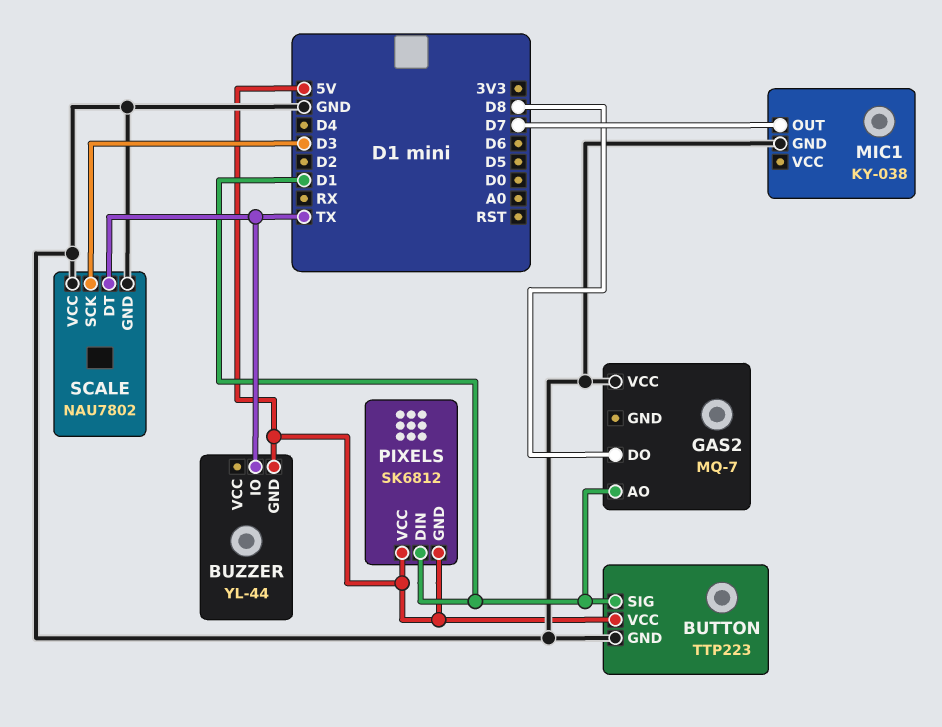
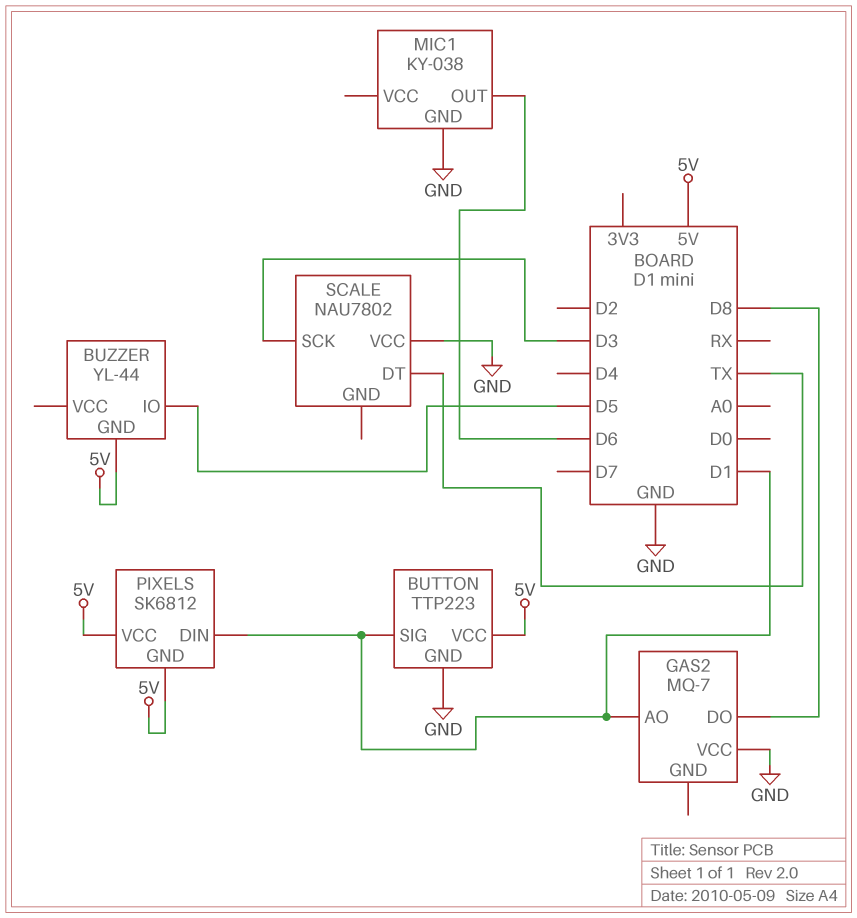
BUZZER pin IO: TX -> D5
MIC1 pin OUT: D7 -> D6
SCALE pin GND: GND -> none

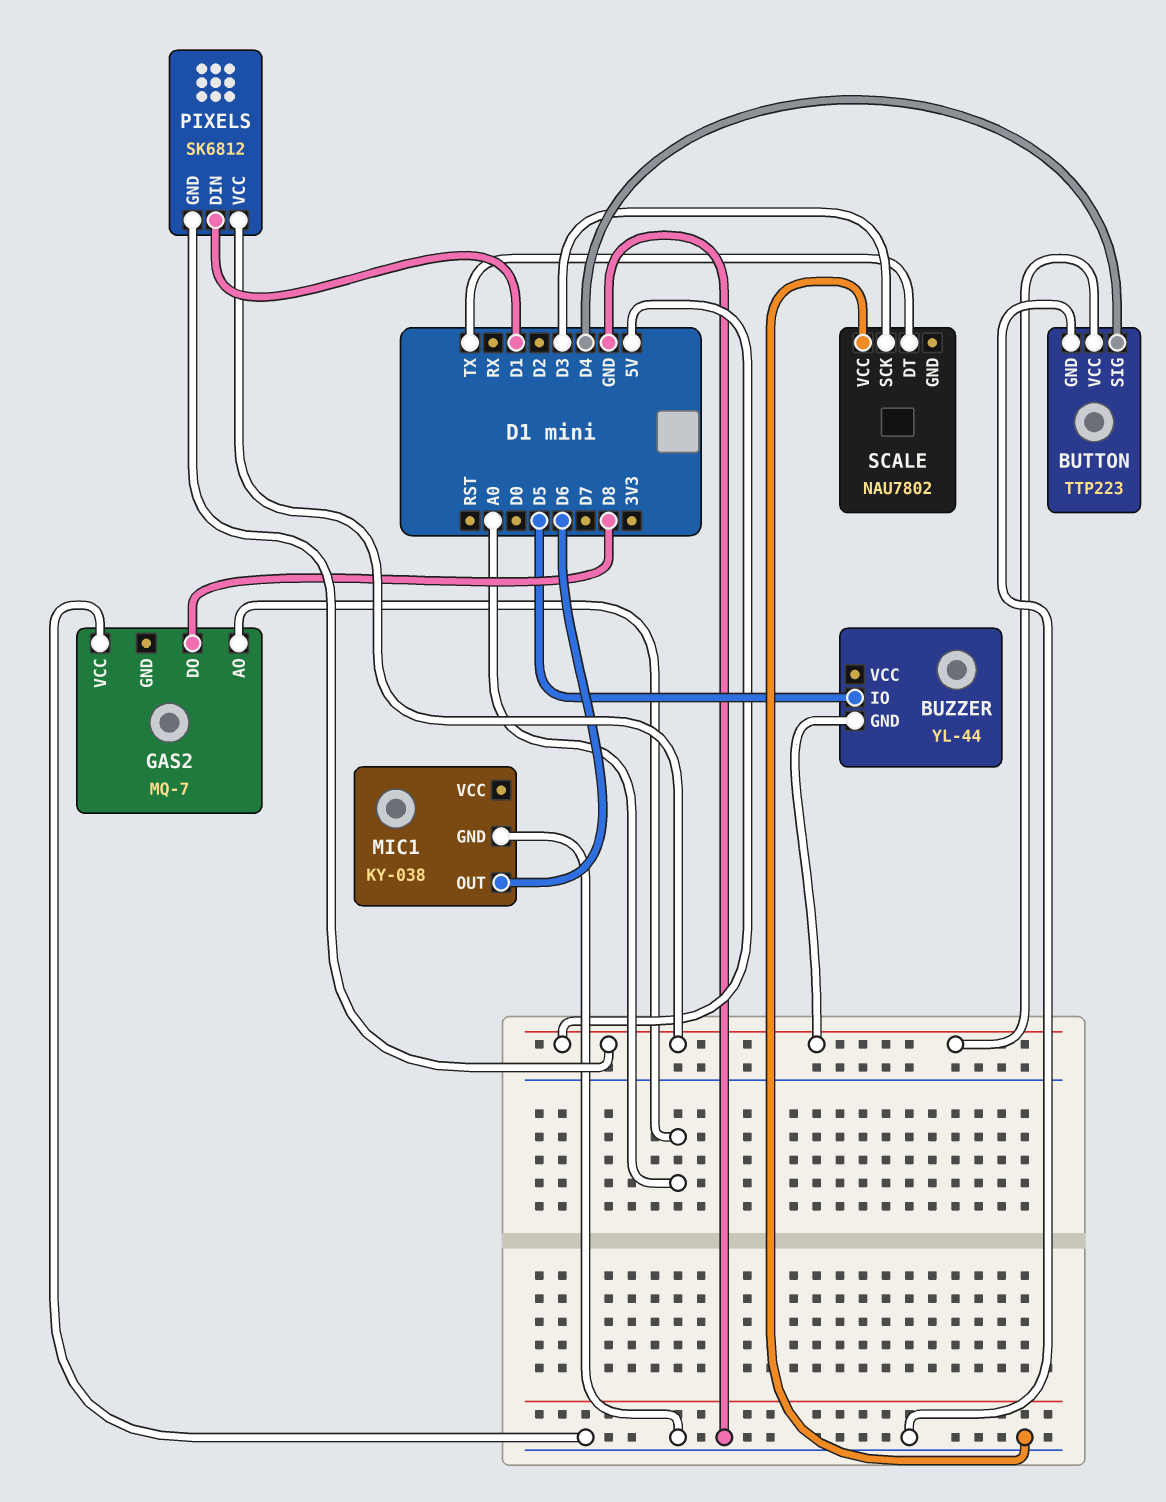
BUTTON pin SIG: D1 -> D4
GAS2 pin AO: D1 -> A0

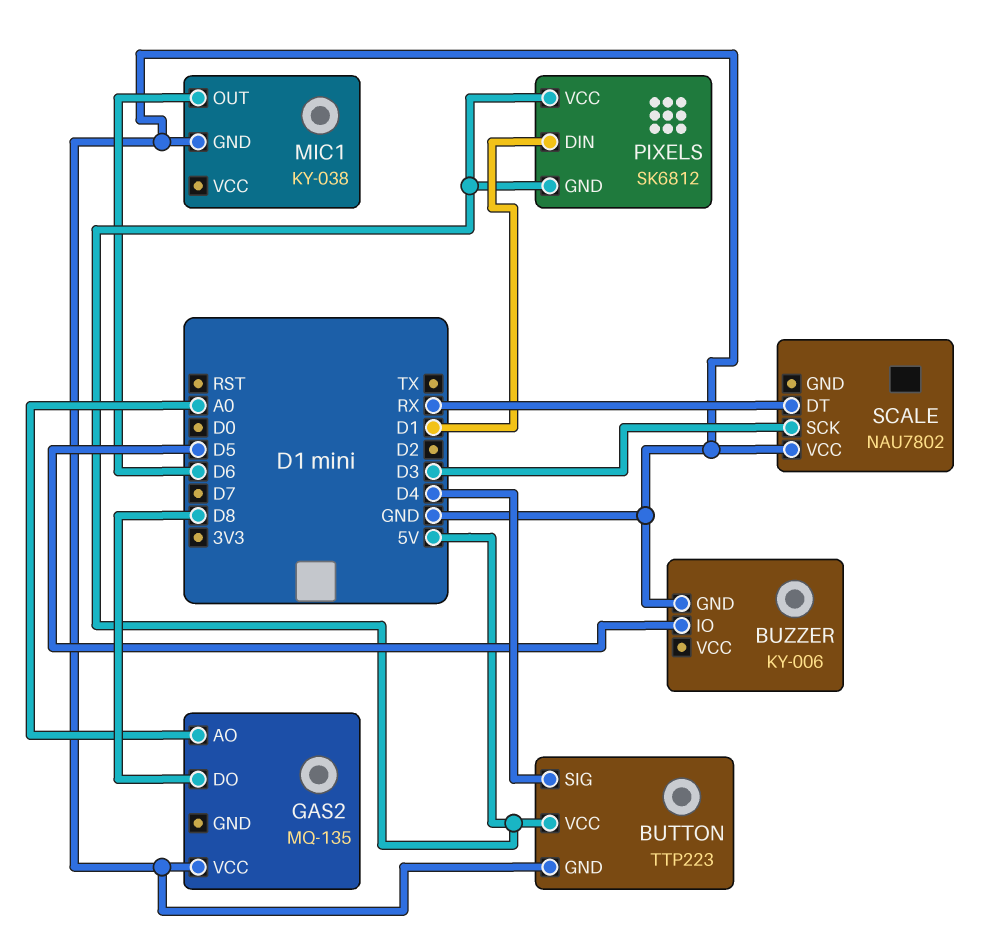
BUZZER: YL-44 -> KY-006
BUZZER pin GND: 5V -> GND
GAS2: MQ-7 -> MQ-135
SCALE pin DT: TX -> RX

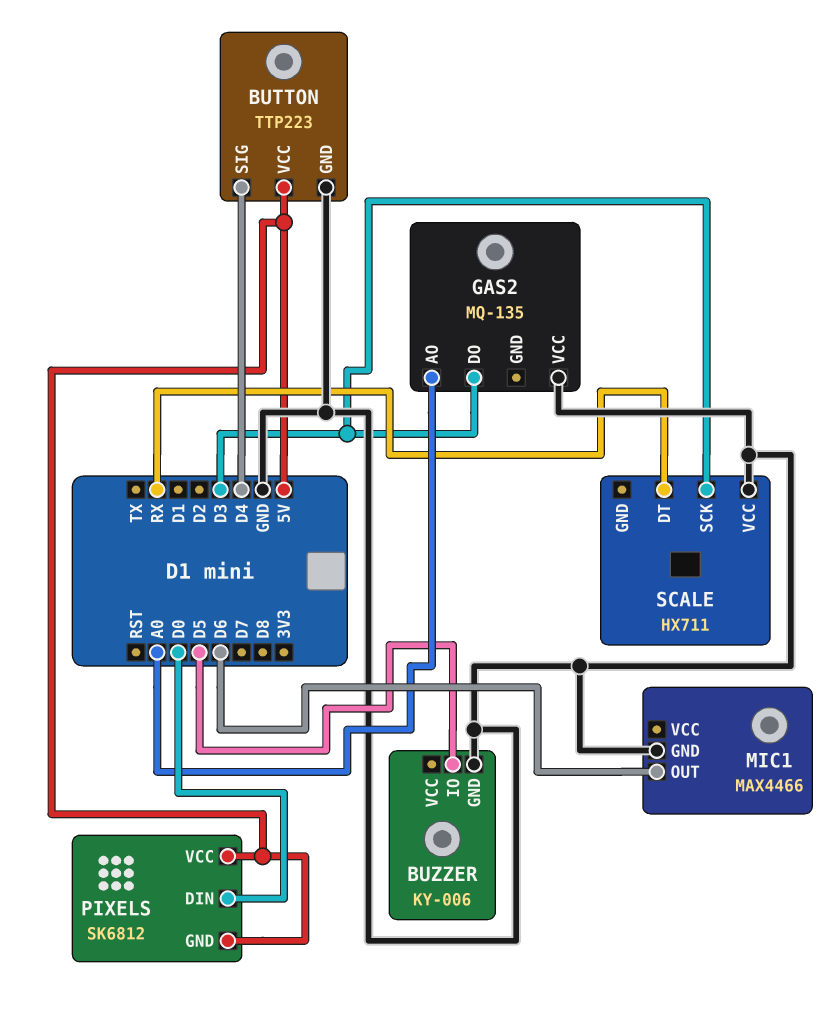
GAS2 pin DO: D8 -> D3
MIC1: KY-038 -> MAX4466
PIXELS pin DIN: D1 -> D0
SCALE: NAU7802 -> HX711

